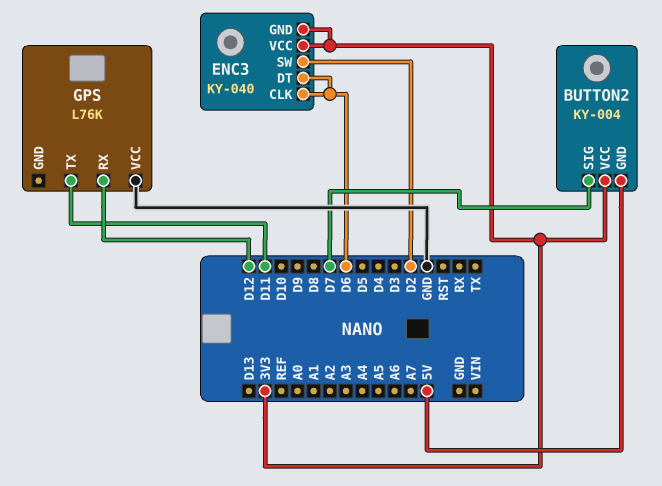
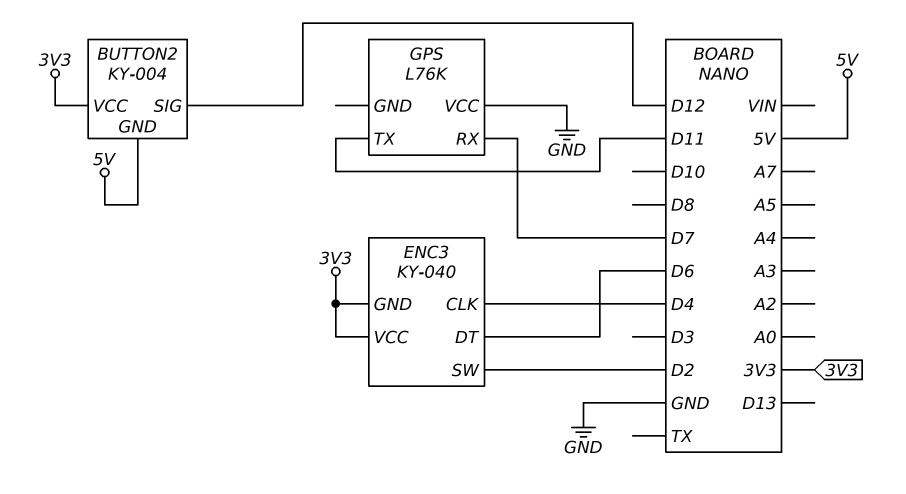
BUTTON2 pin SIG: D7 -> D12
ENC3 pin CLK: D6 -> D4
GPS pin RX: D12 -> D7

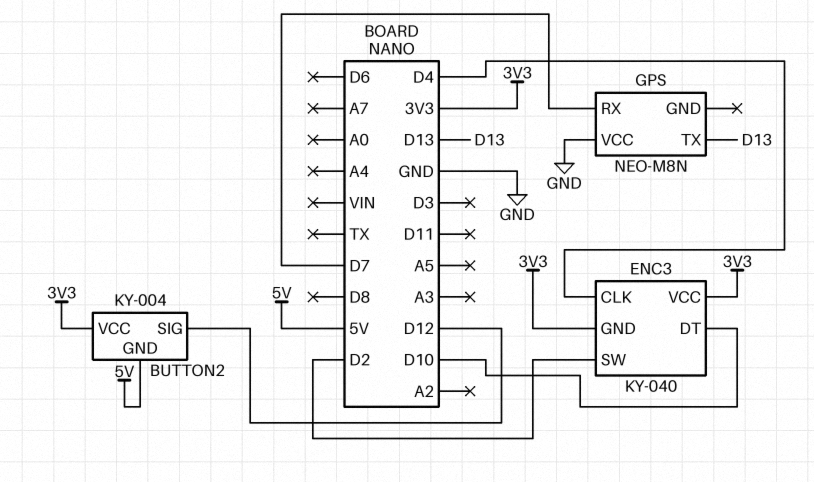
ENC3 pin DT: D6 -> D10
GPS: L76K -> NEO-M8N
GPS pin TX: D11 -> D13

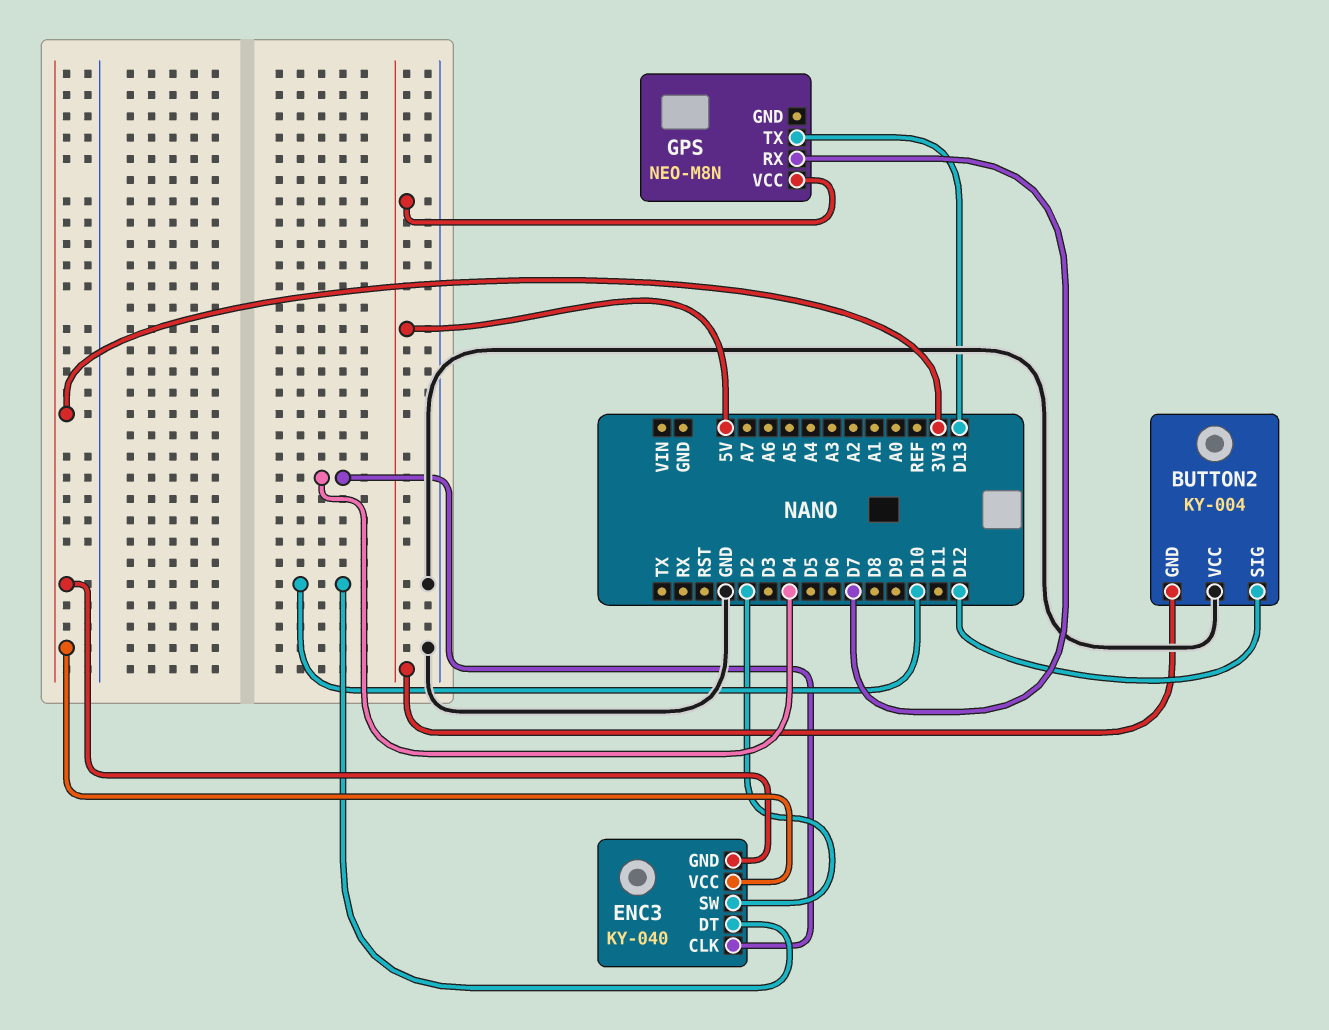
BUTTON2 pin VCC: 3V3 -> GND
GPS pin VCC: GND -> 5V

